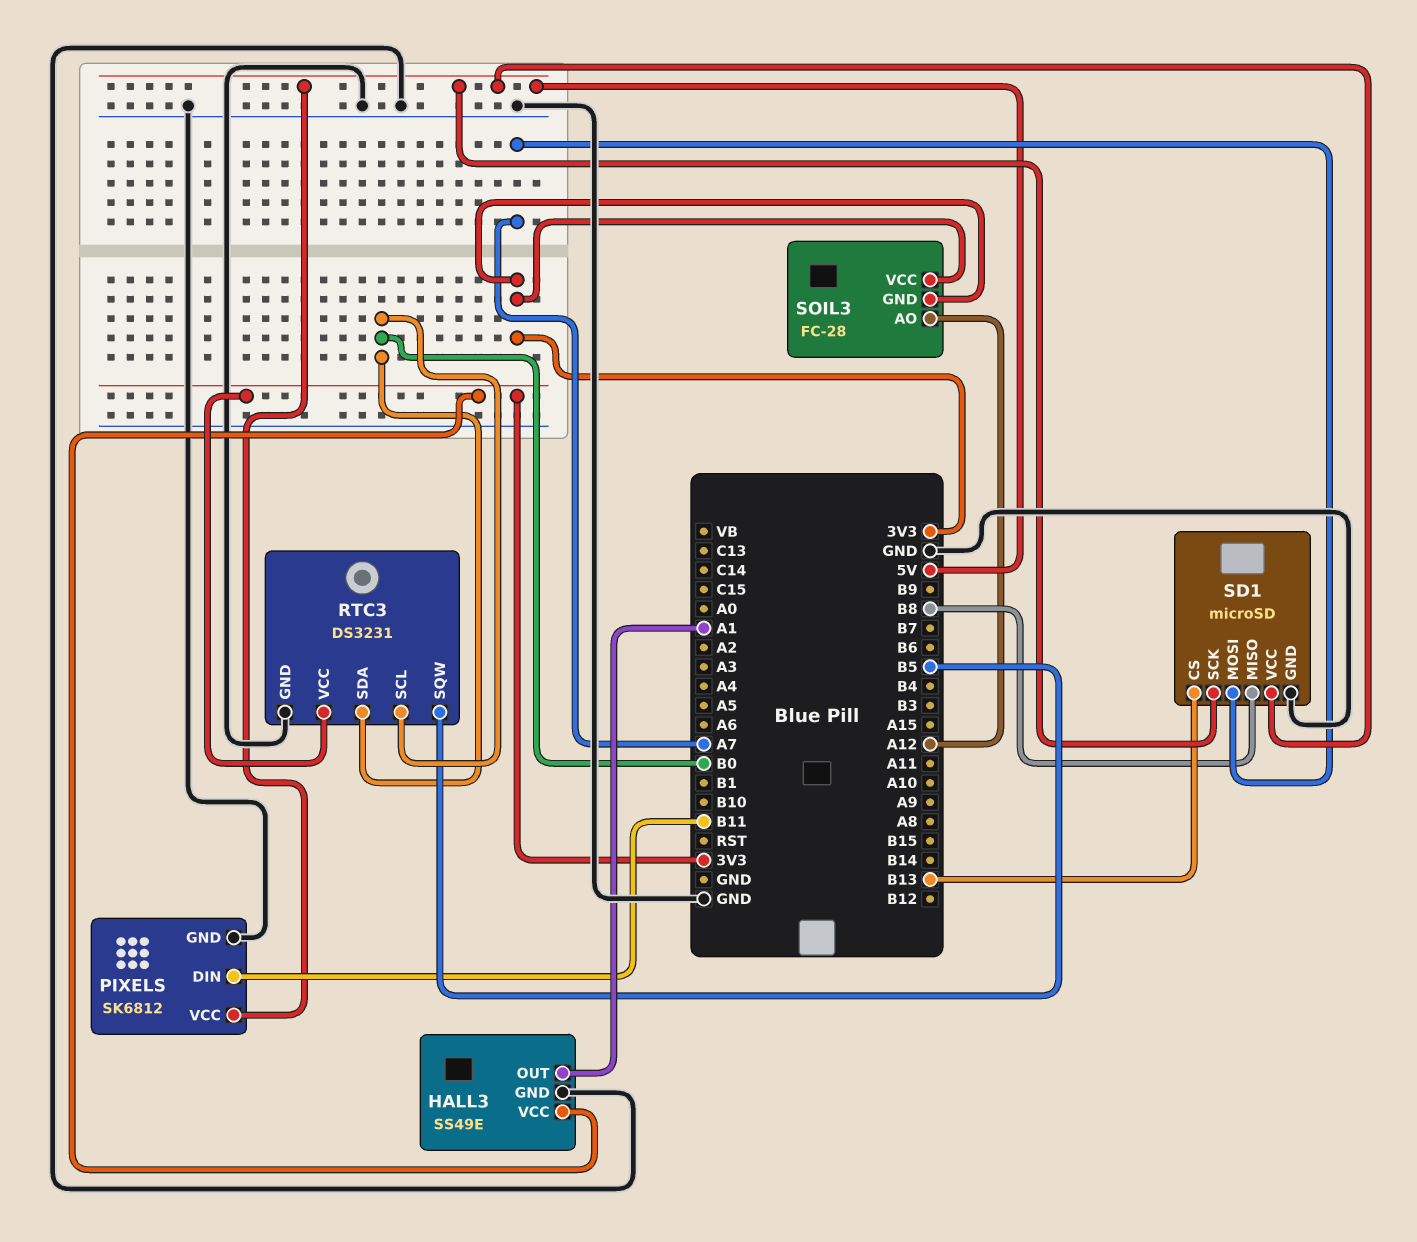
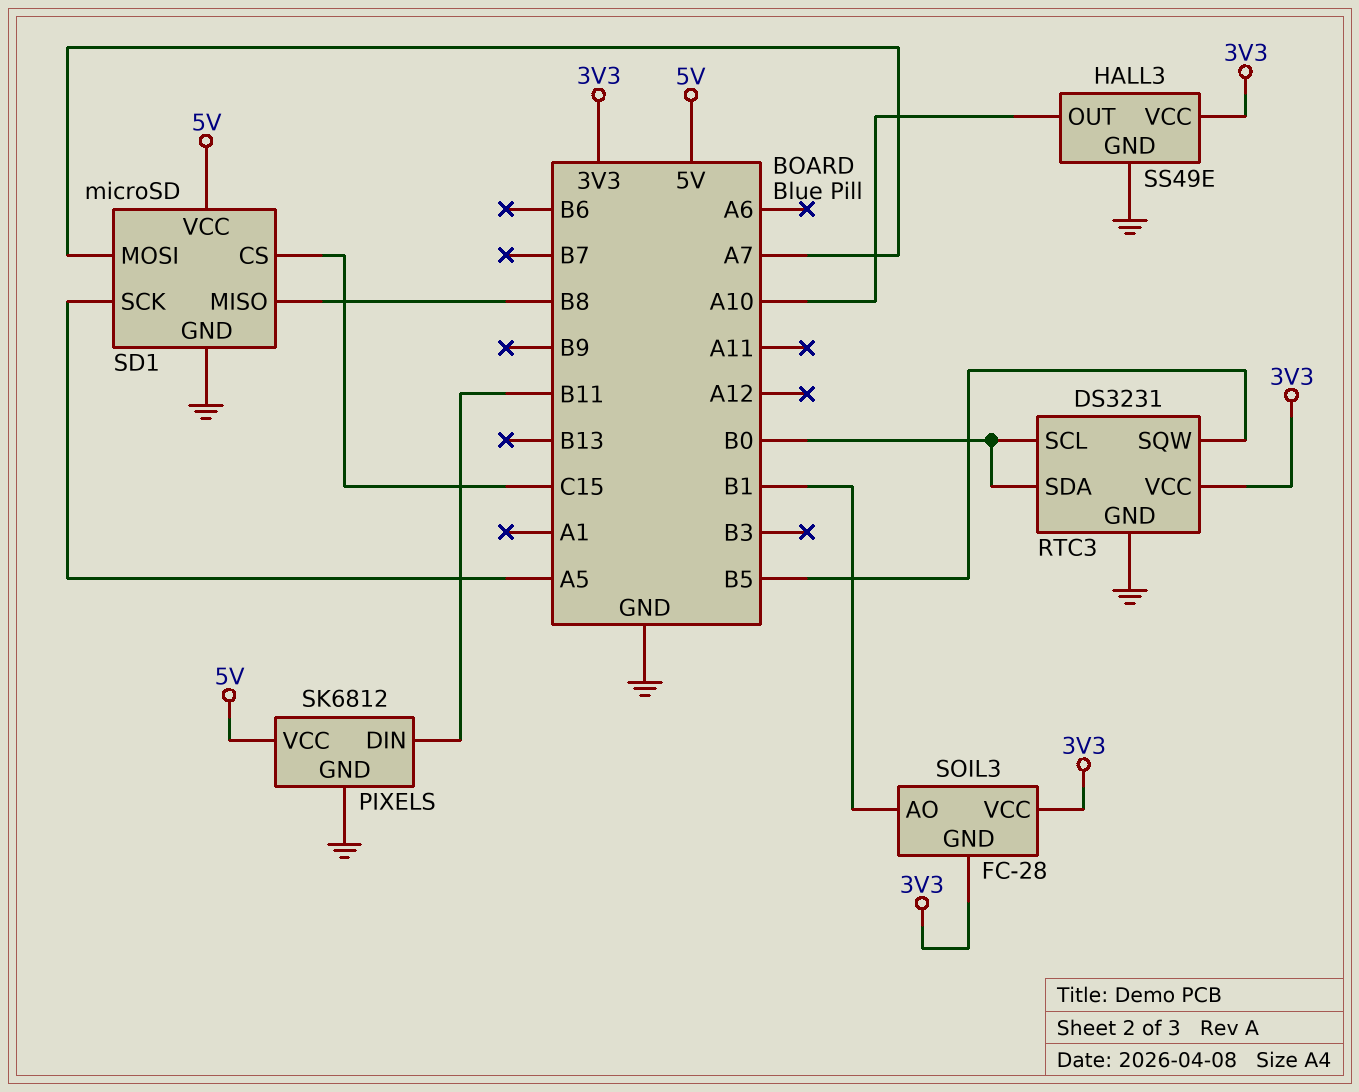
HALL3 pin OUT: A1 -> A10
SD1 pin CS: B13 -> C15
SD1 pin SCK: 5V -> A5
SOIL3 pin AO: A12 -> B1

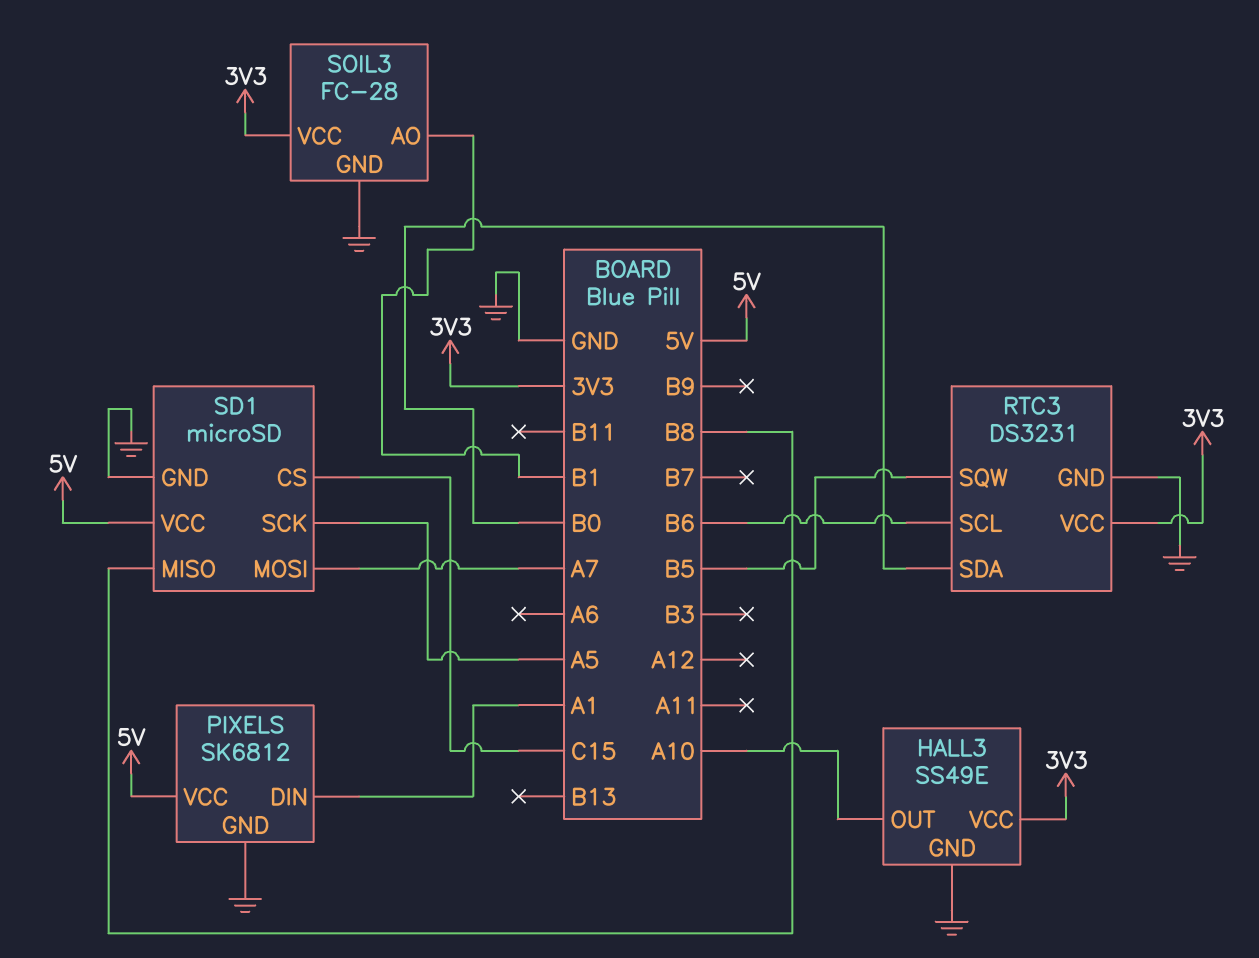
PIXELS pin DIN: B11 -> A1
RTC3 pin SCL: B0 -> B6
SOIL3 pin GND: 3V3 -> GND

